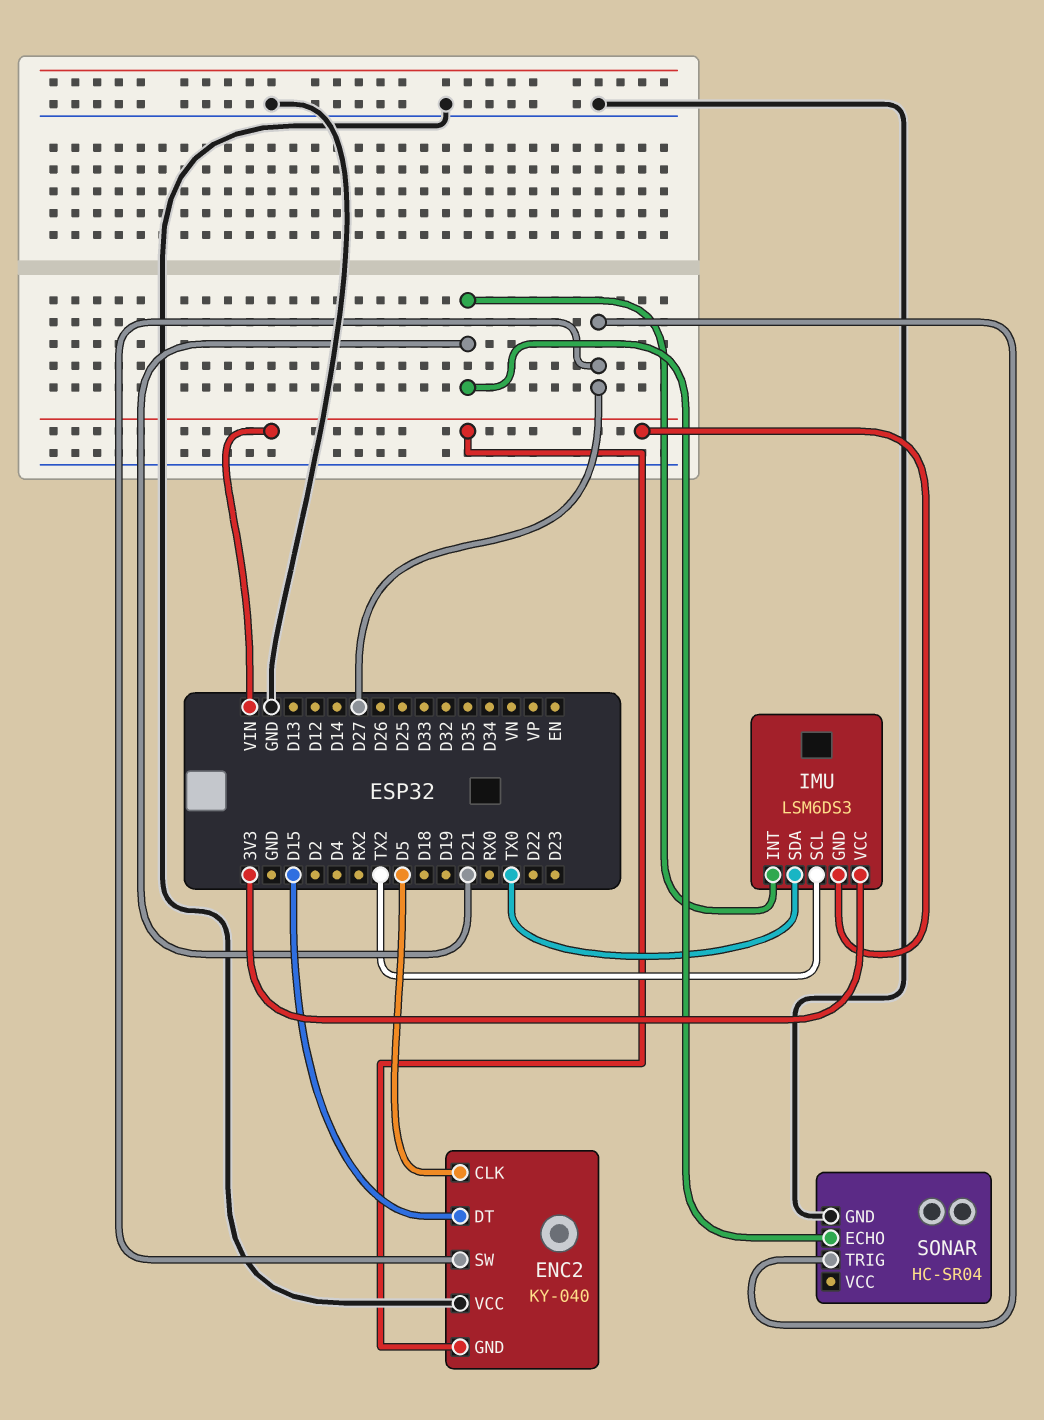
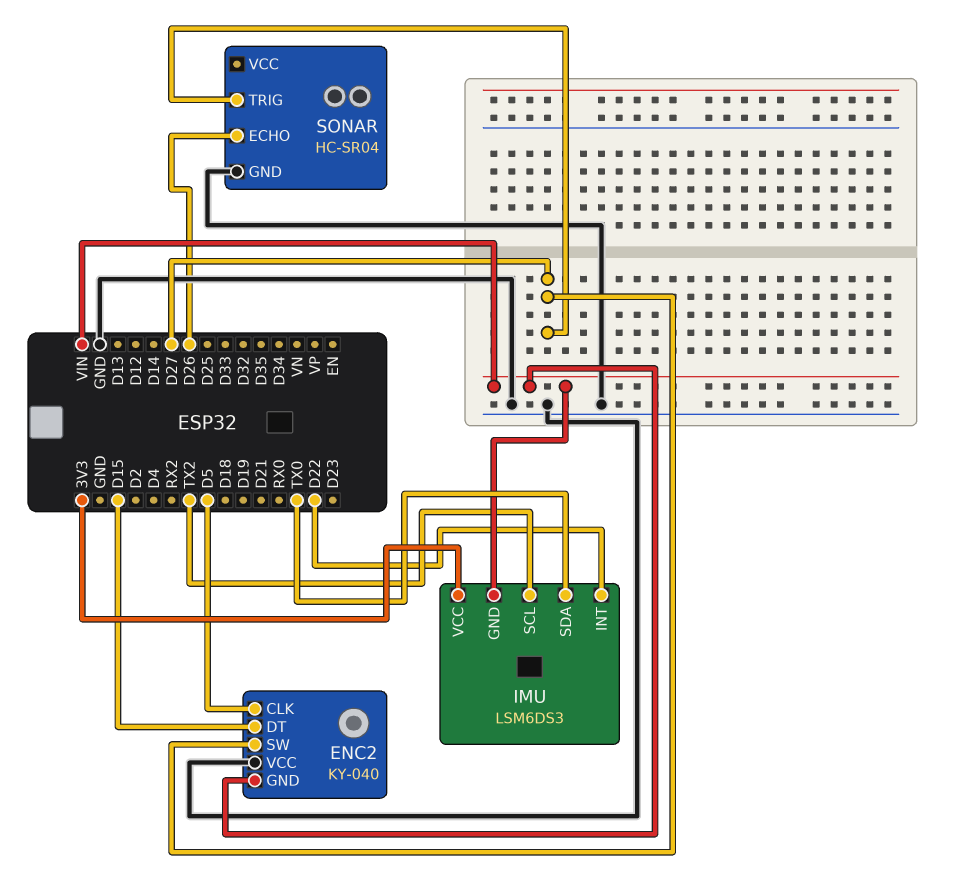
IMU pin INT: D21 -> D22
SONAR pin ECHO: D21 -> D26

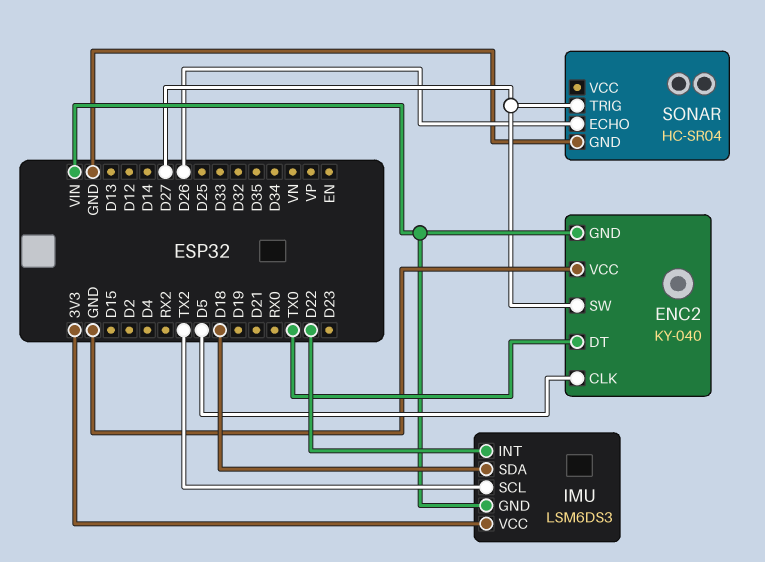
ENC2 pin DT: D15 -> TX0
IMU pin SDA: TX0 -> D18

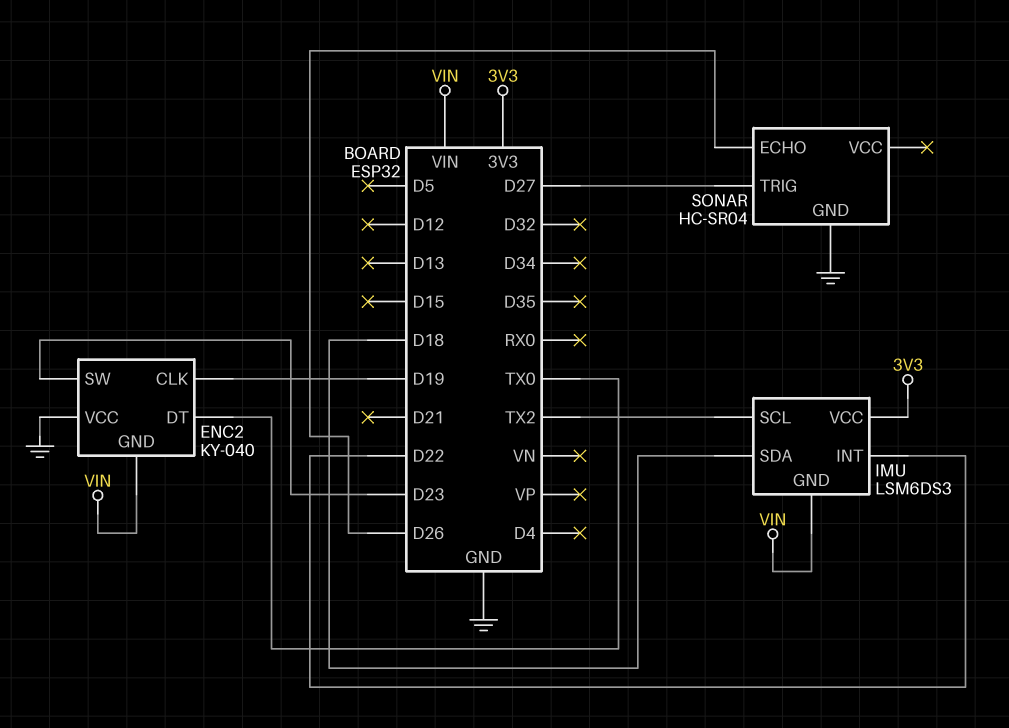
ENC2 pin CLK: D5 -> D19
ENC2 pin SW: D27 -> D23

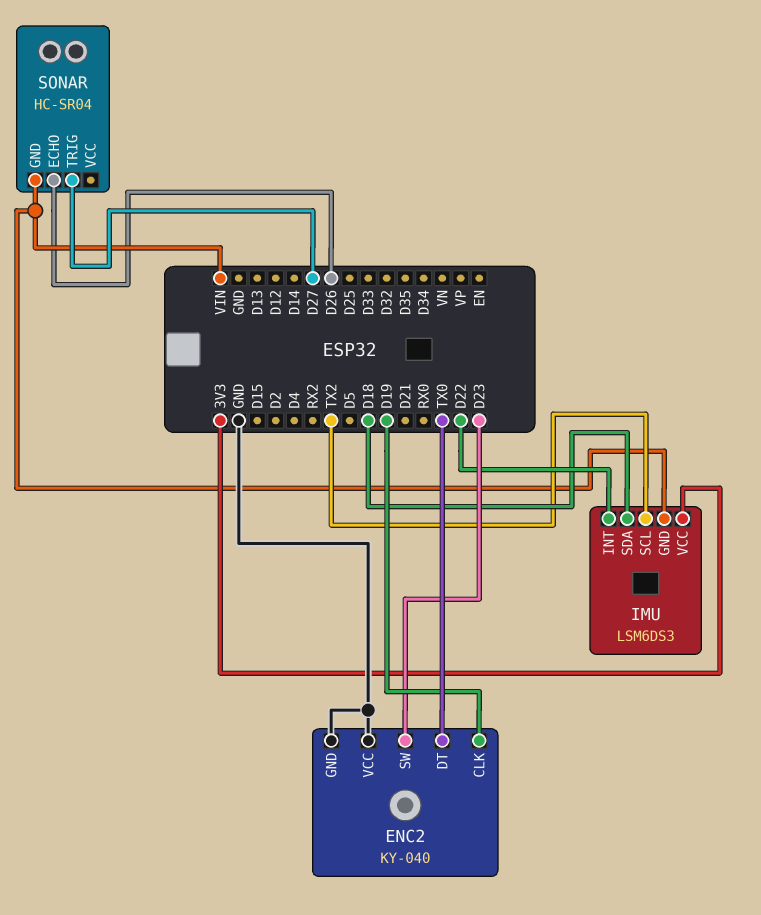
ENC2 pin GND: VIN -> GND
SONAR pin GND: GND -> VIN

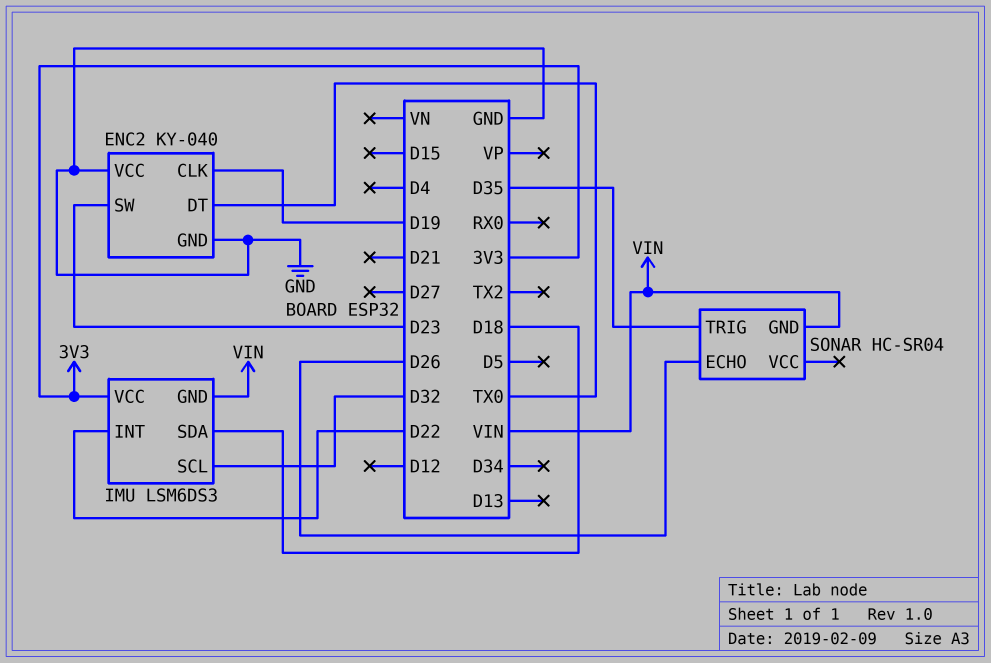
IMU pin SCL: TX2 -> D32
SONAR pin TRIG: D27 -> D35

